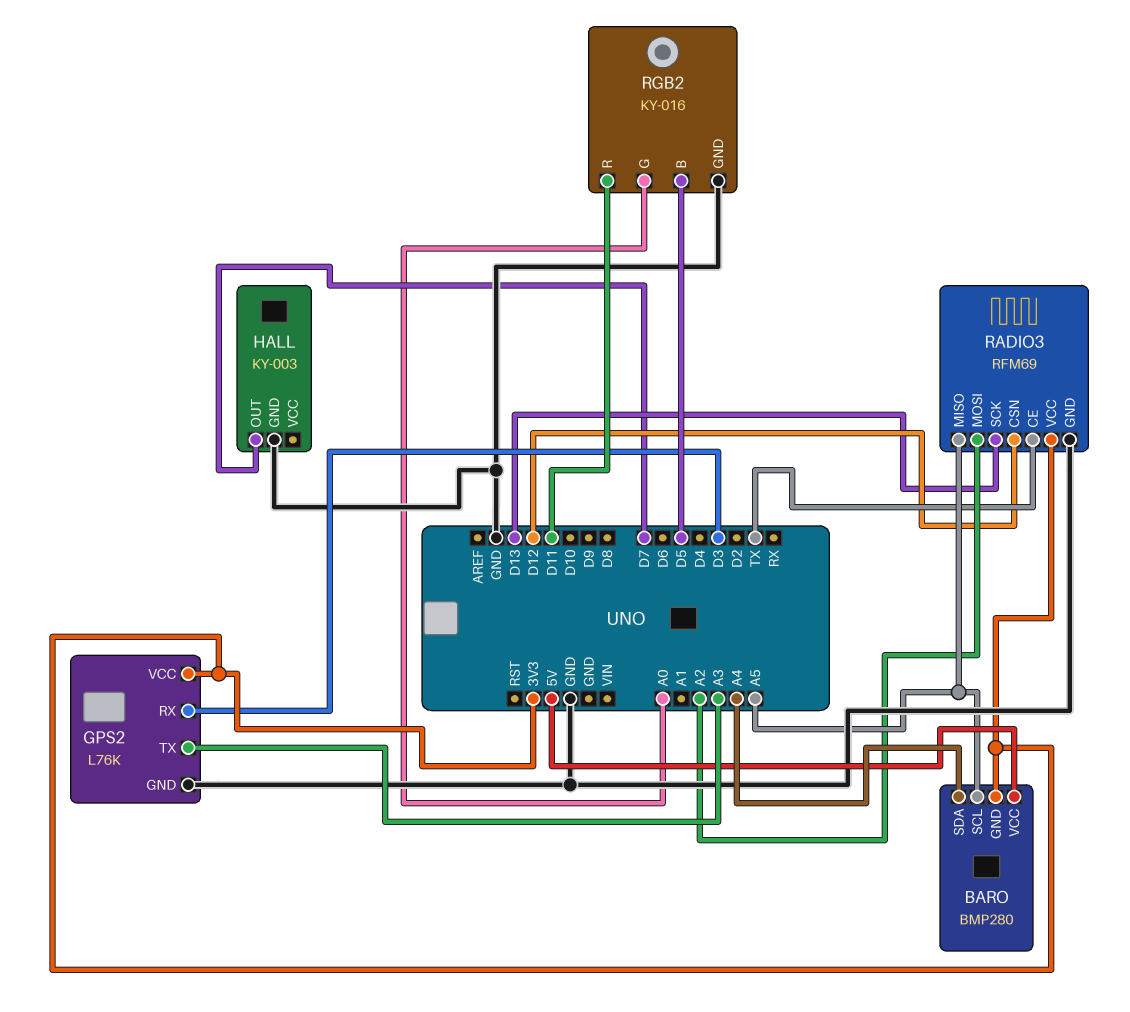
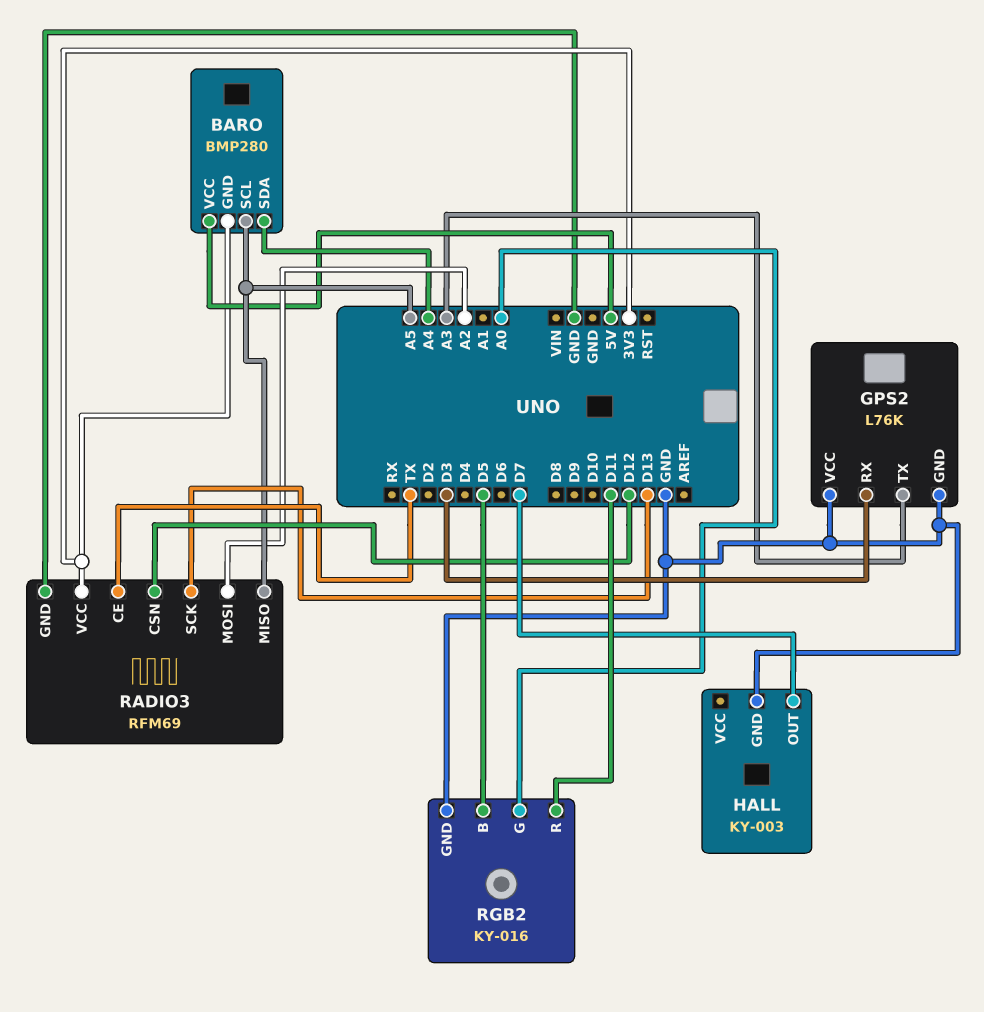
GPS2 pin VCC: 3V3 -> GND

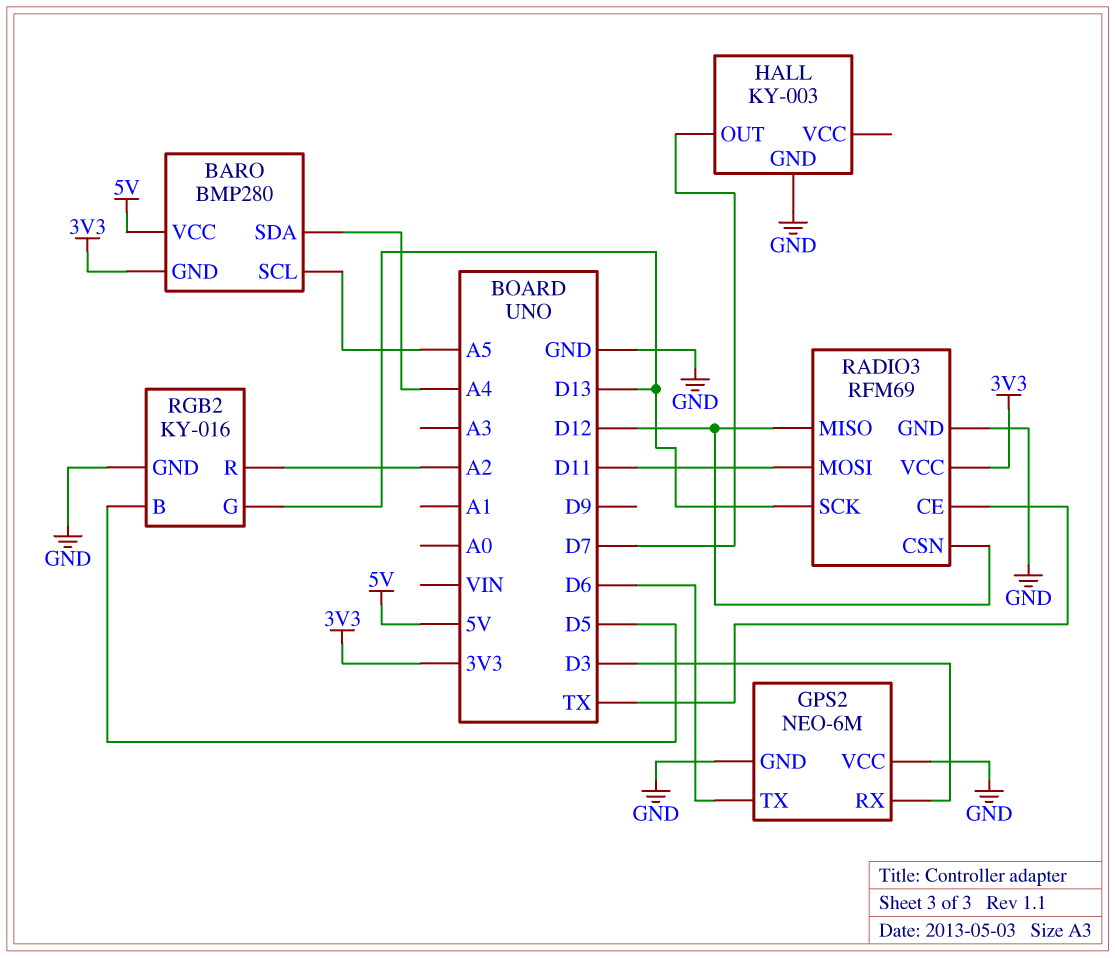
GPS2: L76K -> NEO-6M
GPS2 pin TX: A3 -> D6
RADIO3 pin MISO: A5 -> D12
RADIO3 pin MOSI: A2 -> D11
RGB2 pin G: A0 -> D13
RGB2 pin R: D11 -> A2

